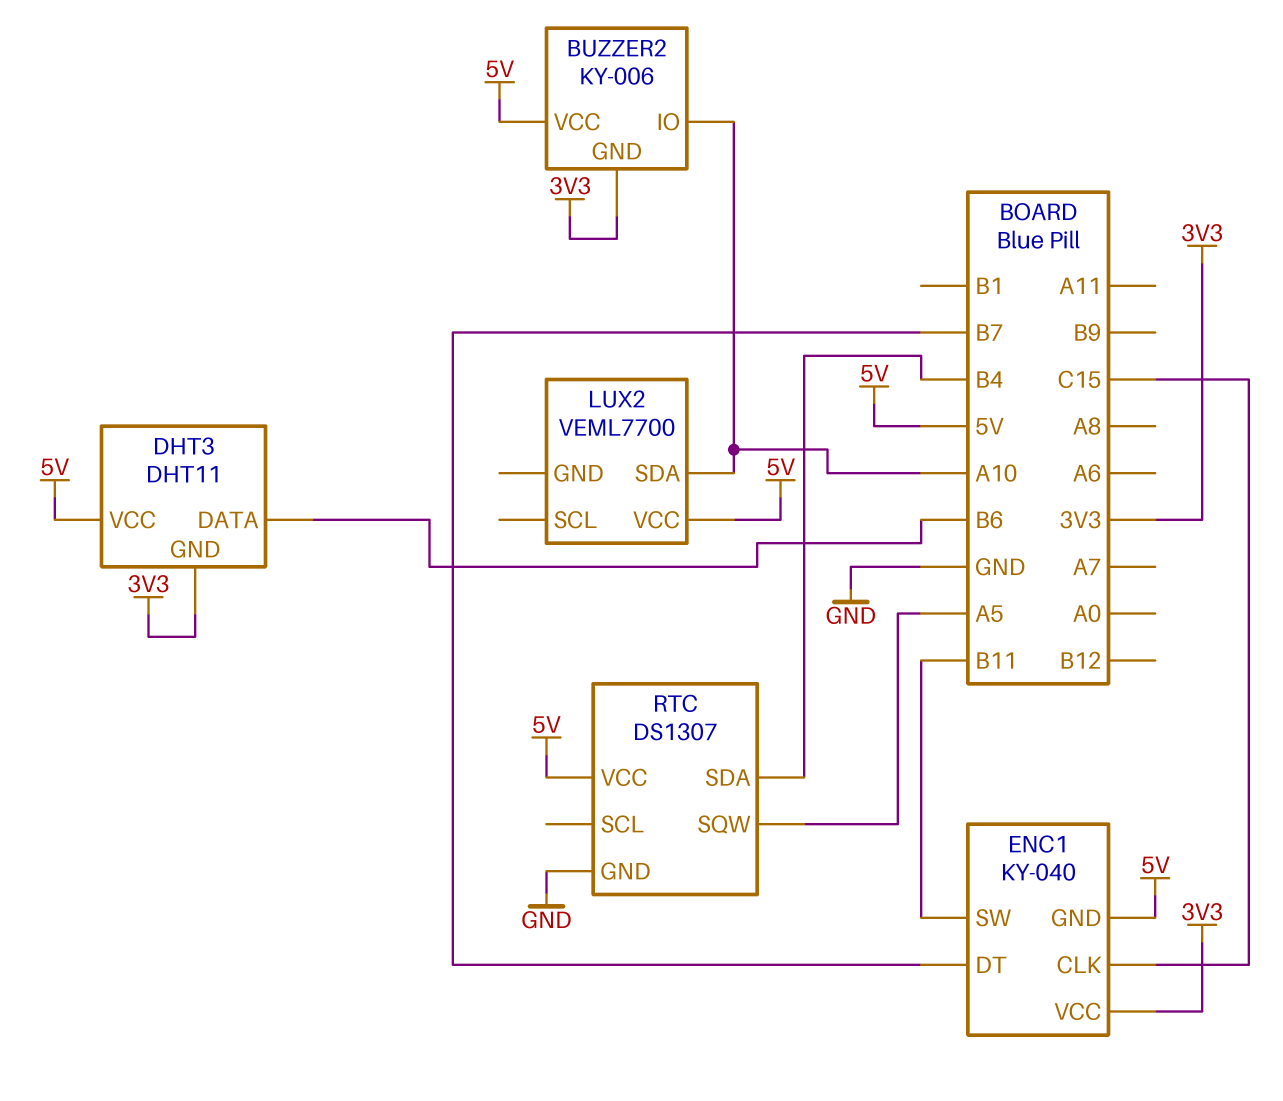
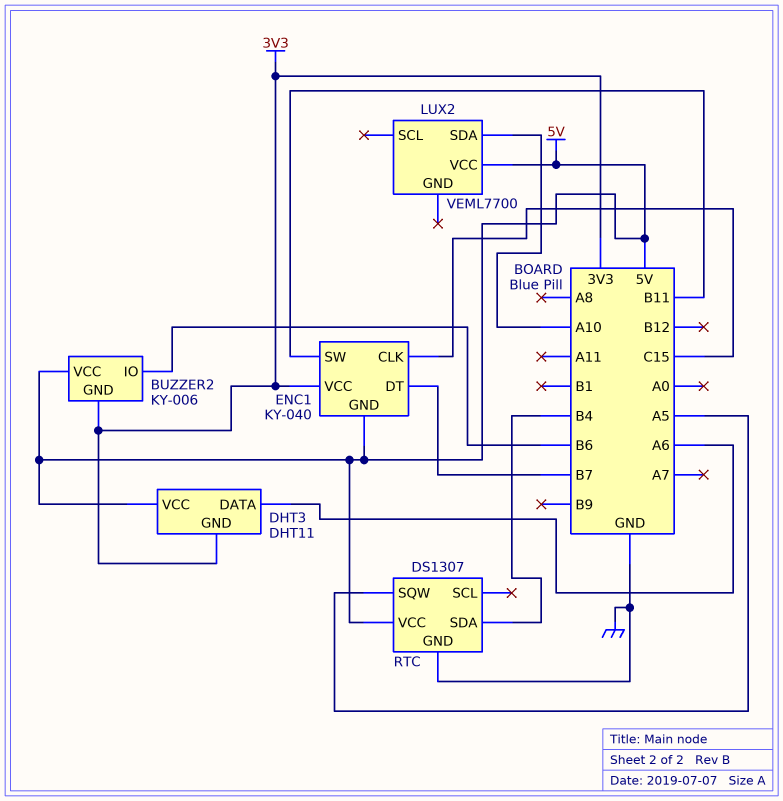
BUZZER2 pin IO: A10 -> B6
DHT3 pin DATA: B6 -> A6

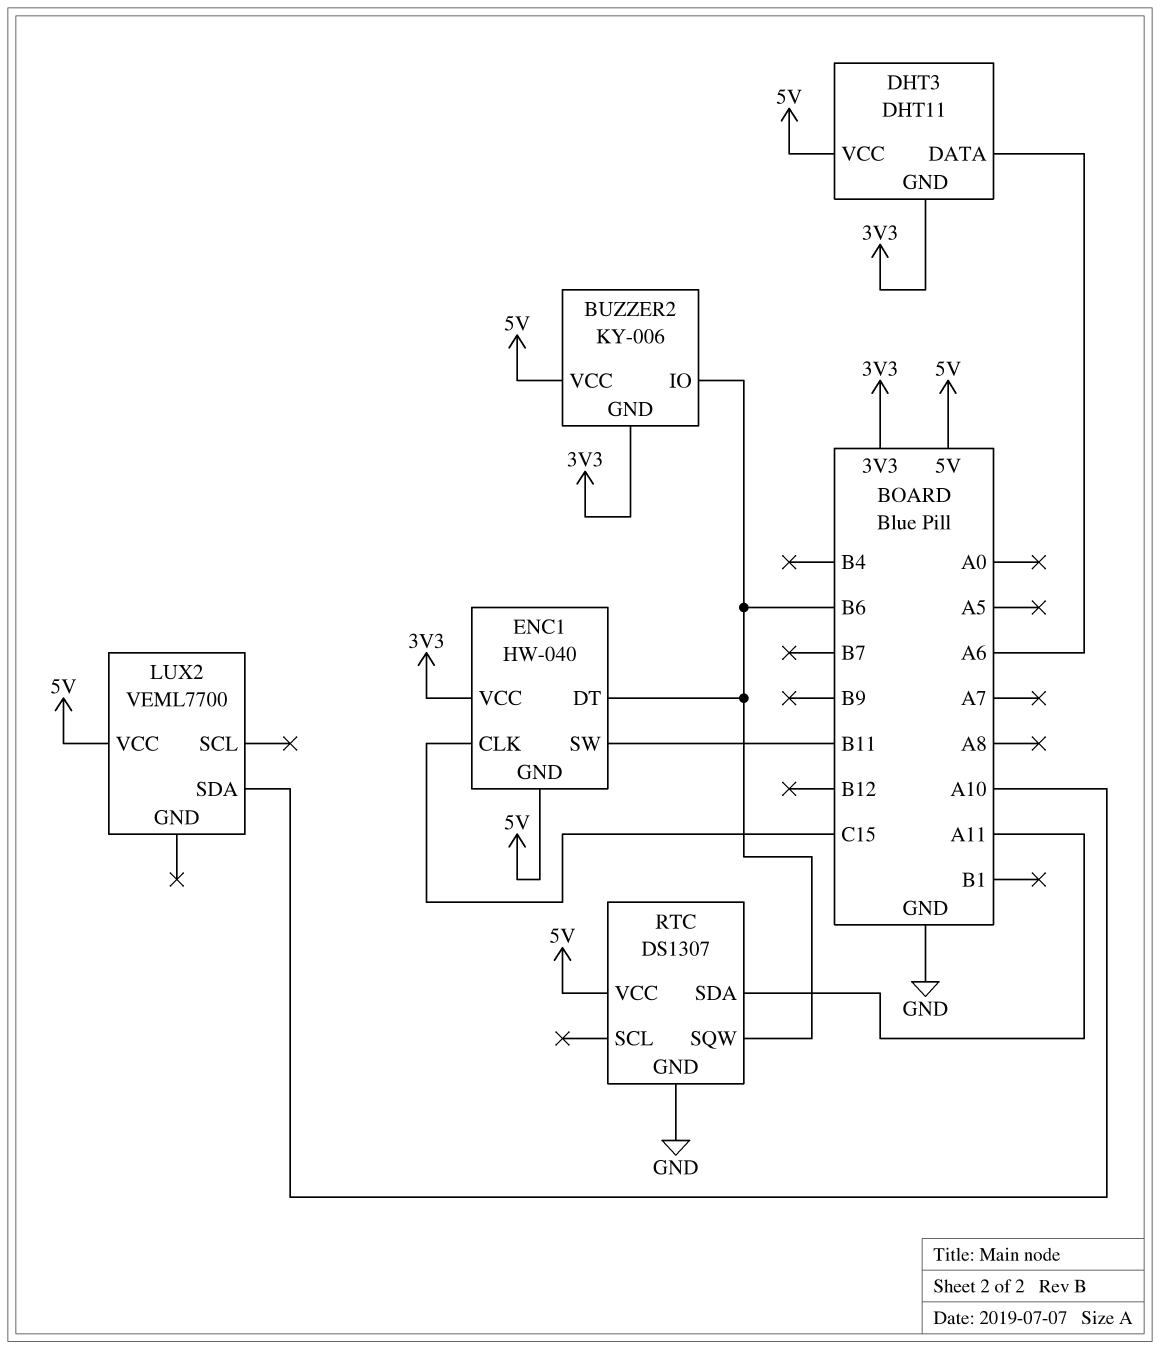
ENC1: KY-040 -> HW-040
ENC1 pin DT: B7 -> B6
RTC pin SDA: B4 -> A11
RTC pin SQW: A5 -> B6

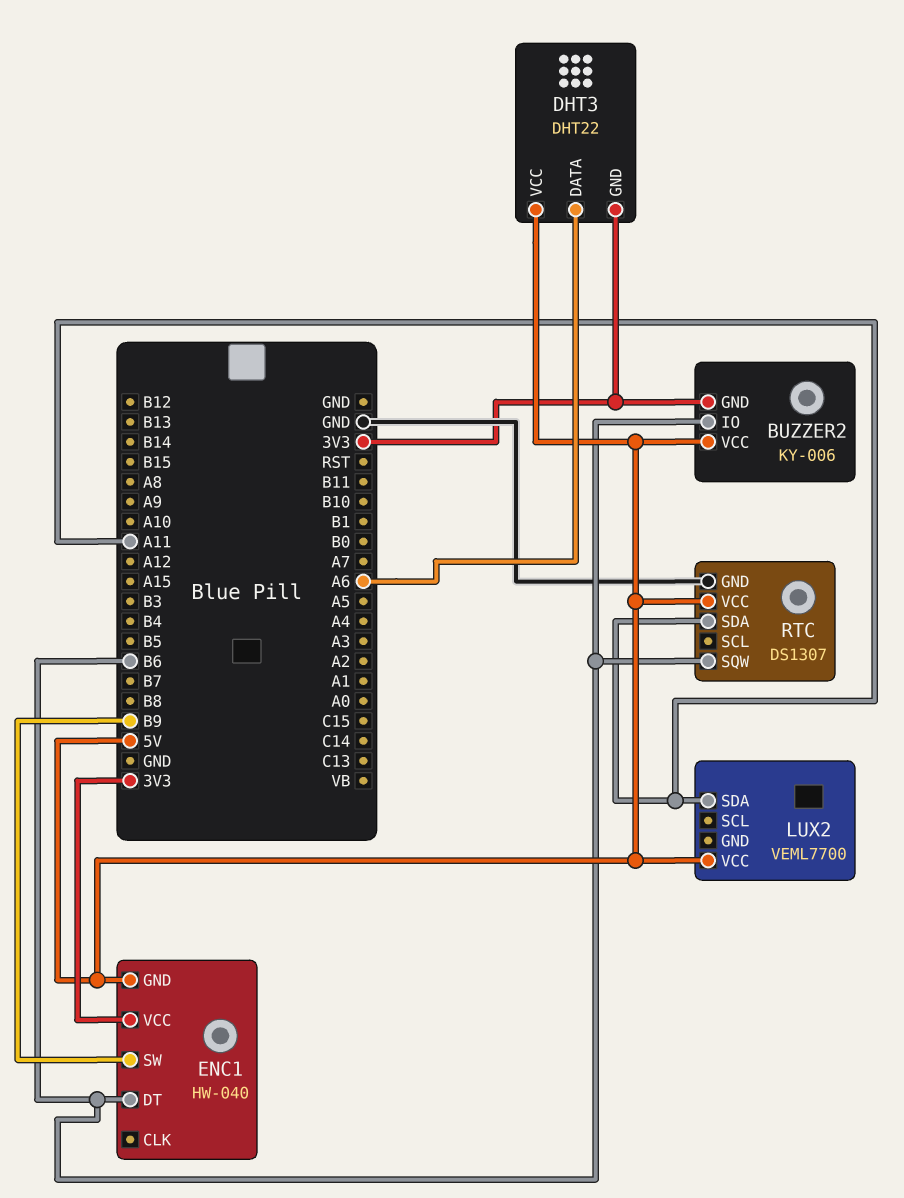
DHT3: DHT11 -> DHT22
ENC1 pin CLK: C15 -> none
ENC1 pin SW: B11 -> B9
LUX2 pin SDA: A10 -> A11

